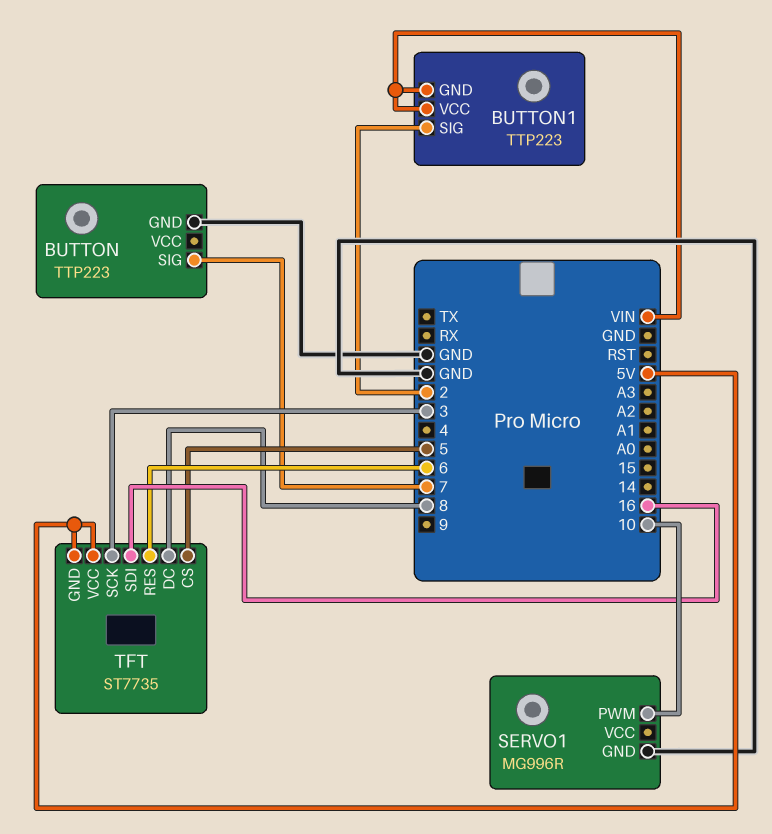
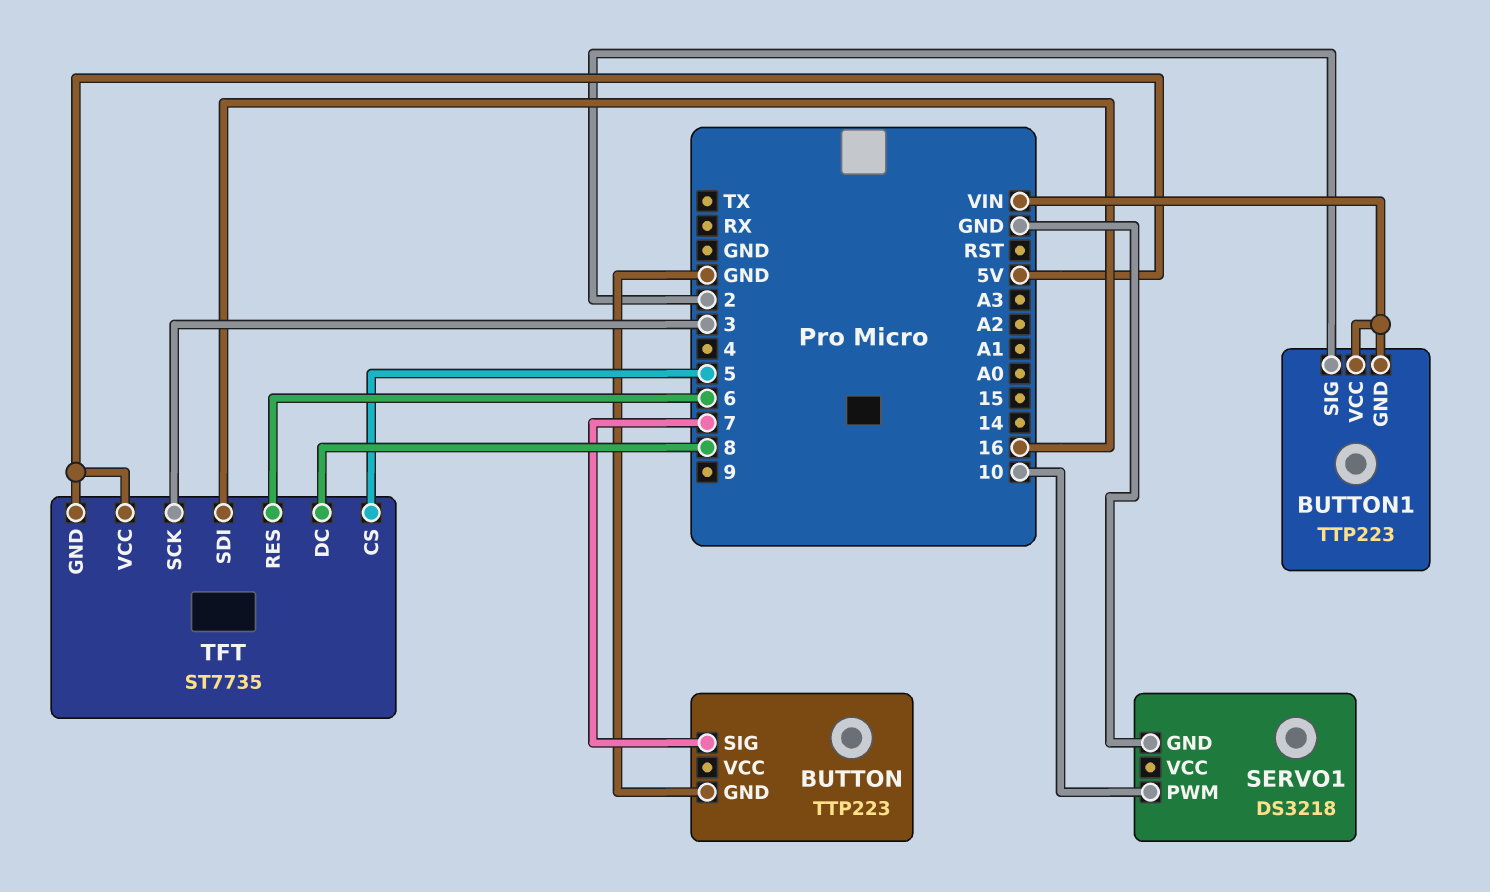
SERVO1: MG996R -> DS3218

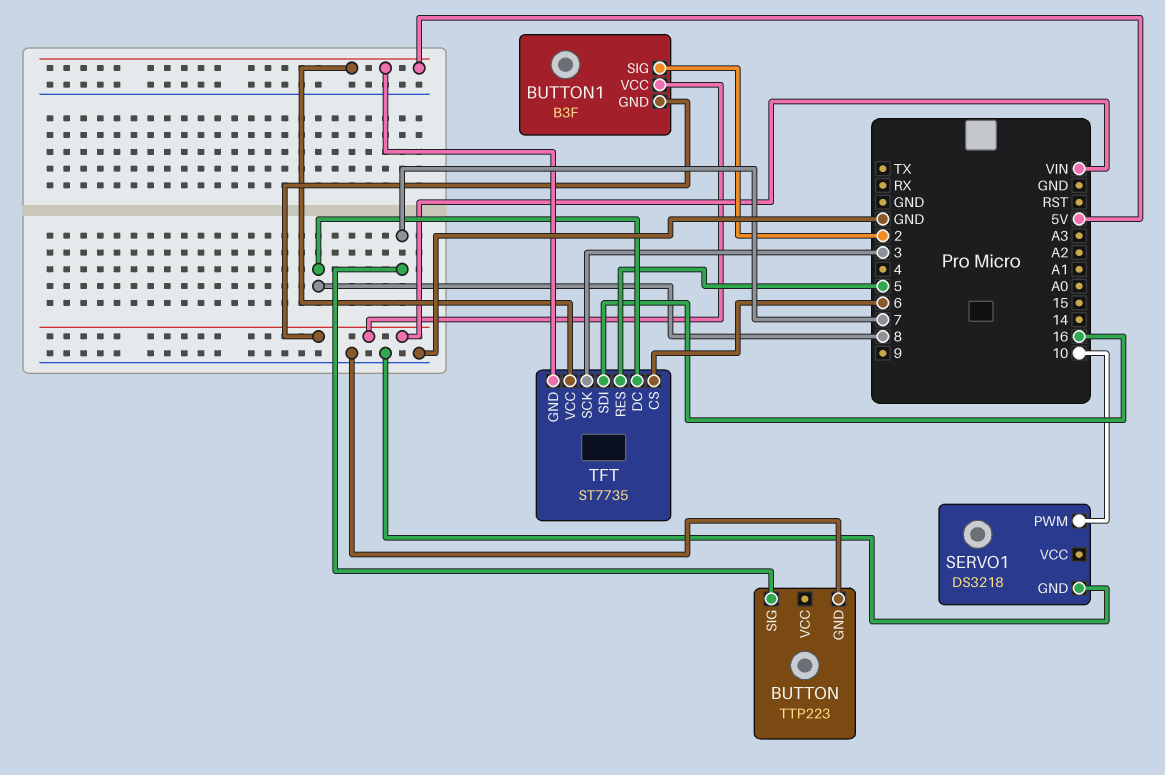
BUTTON1: TTP223 -> B3F
TFT pin CS: 5 -> 6
TFT pin RES: 6 -> 5

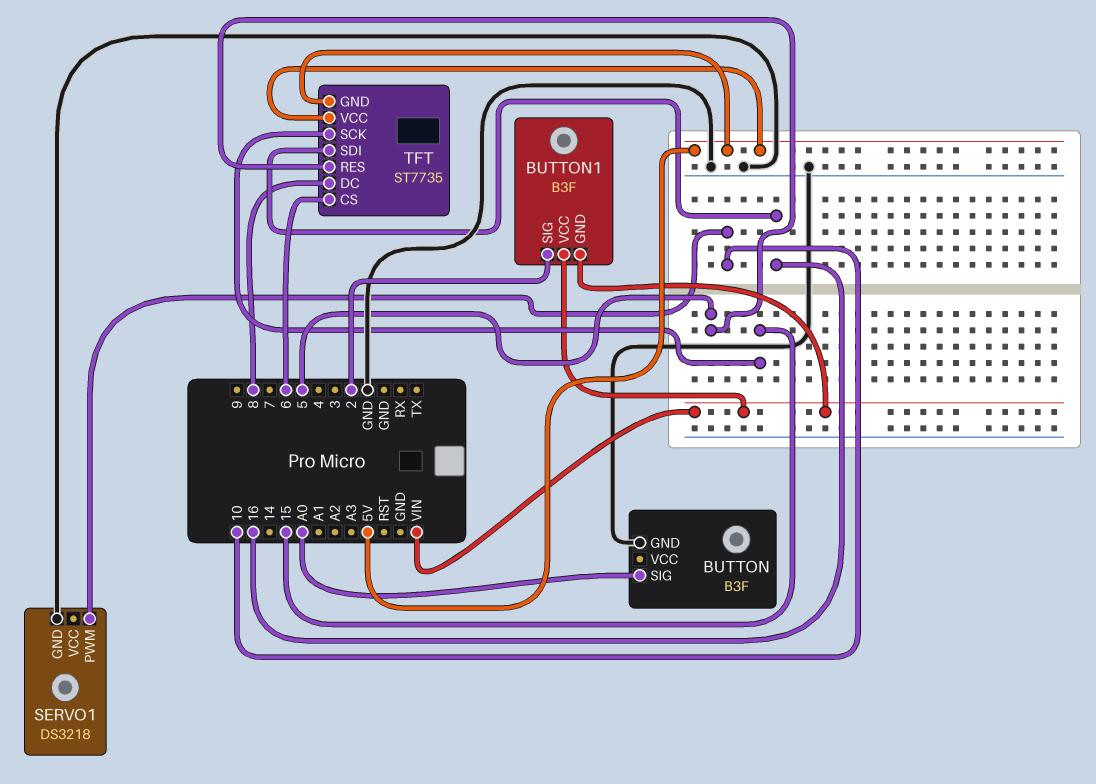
BUTTON: TTP223 -> B3F
BUTTON pin SIG: 7 -> A0
TFT pin SCK: 3 -> 15

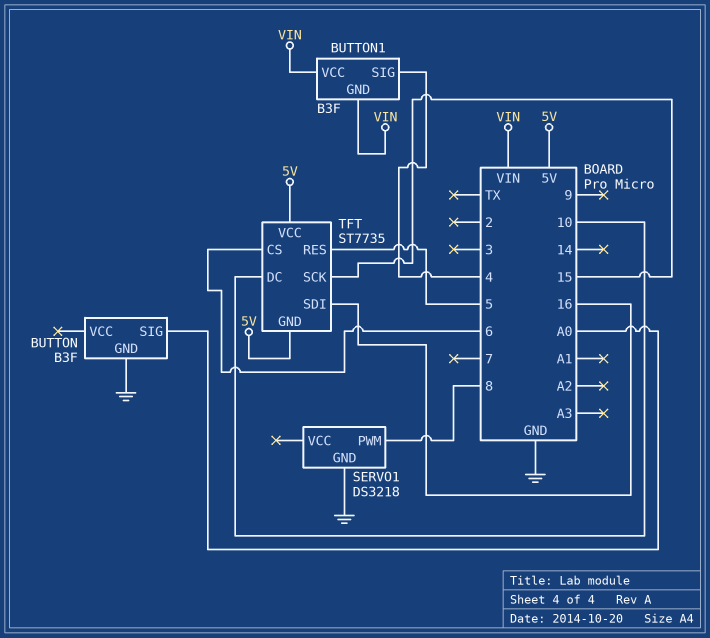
BUTTON1 pin SIG: 2 -> 4
SERVO1 pin PWM: 10 -> 8
TFT pin DC: 8 -> 10

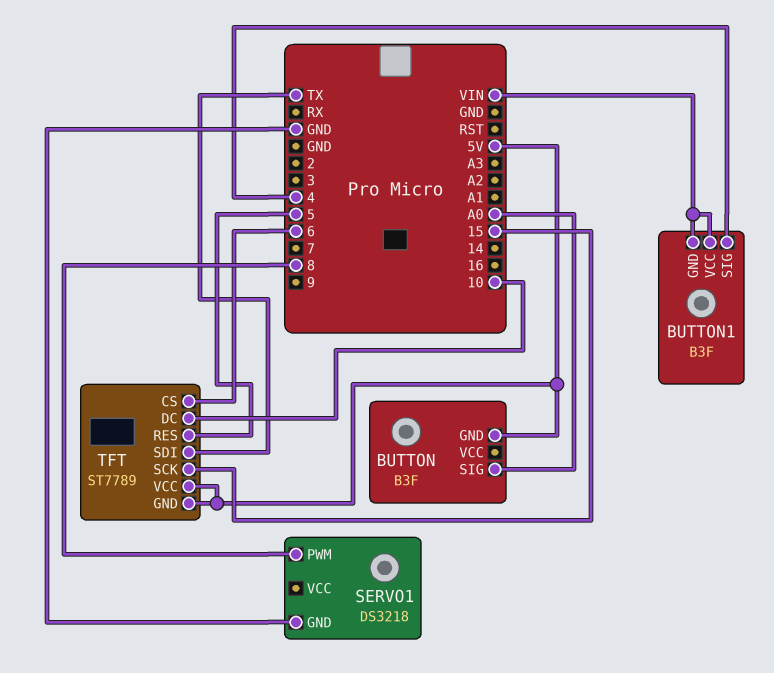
BUTTON pin GND: GND -> 5V
TFT: ST7735 -> ST7789
TFT pin SDI: 16 -> TX

